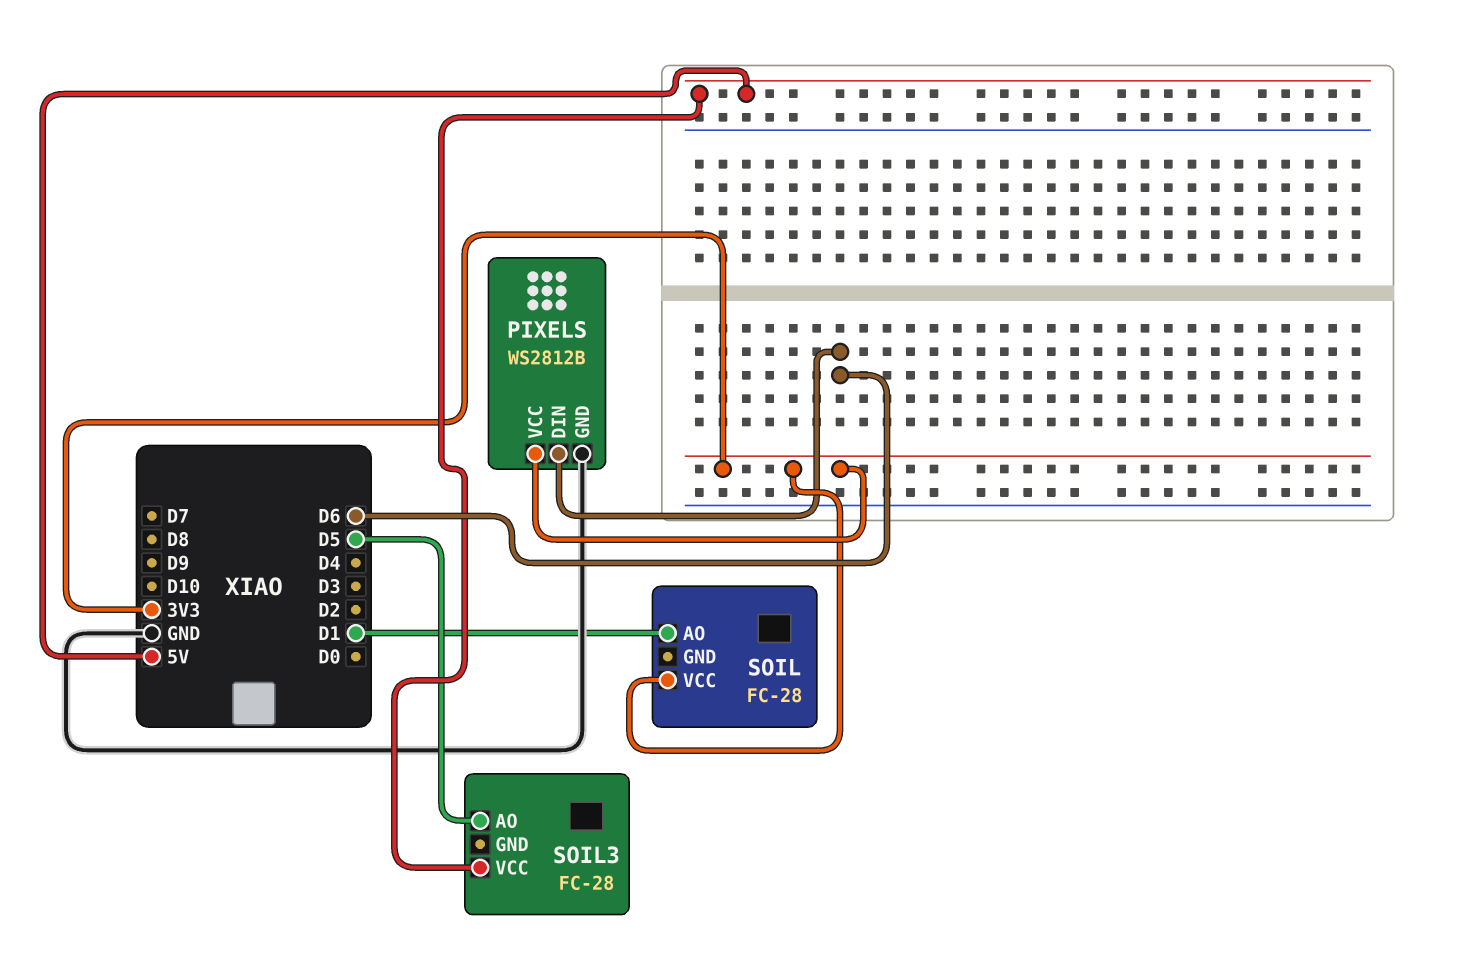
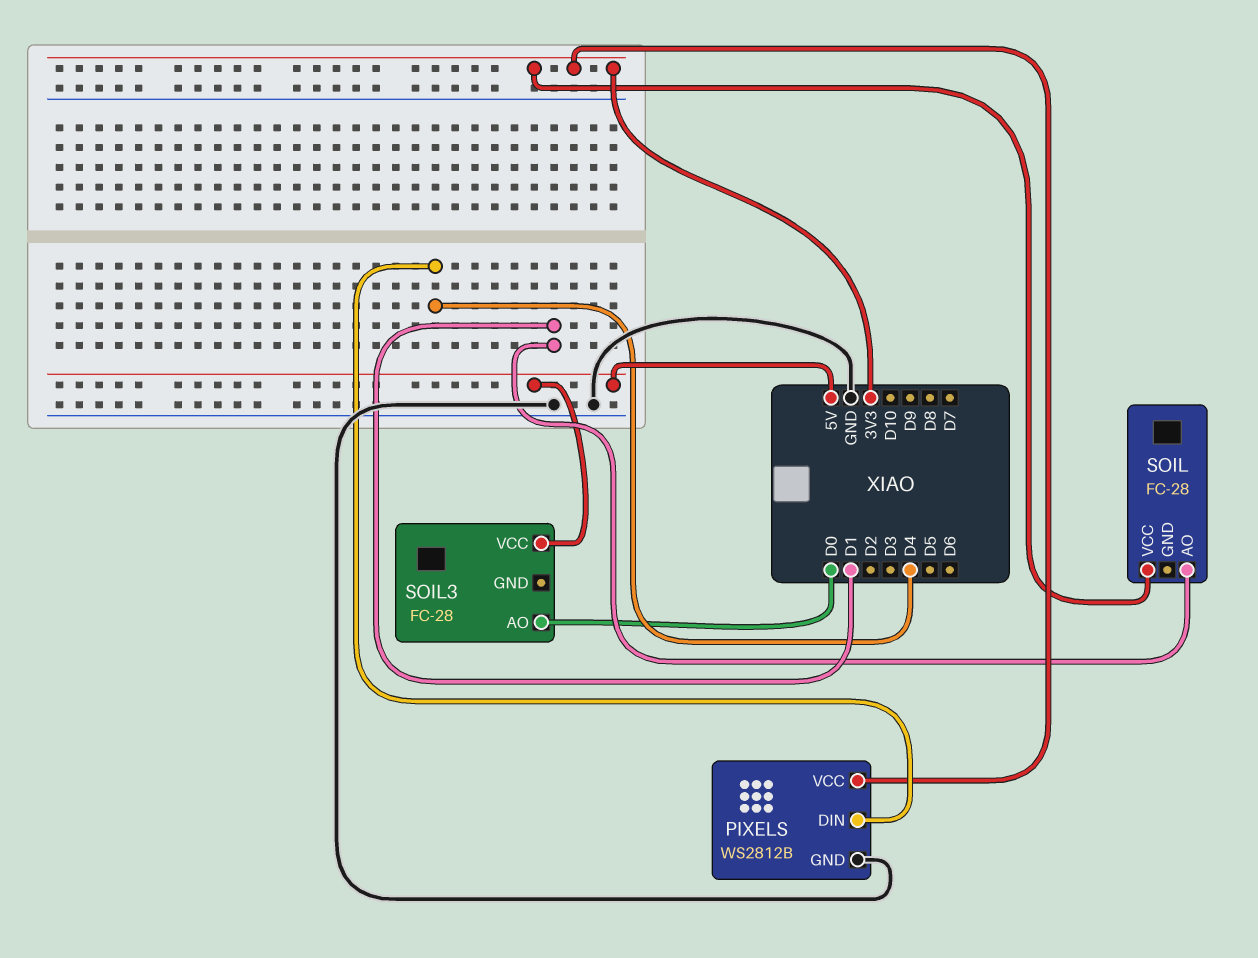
PIXELS pin DIN: D6 -> D4
SOIL3 pin AO: D5 -> D0

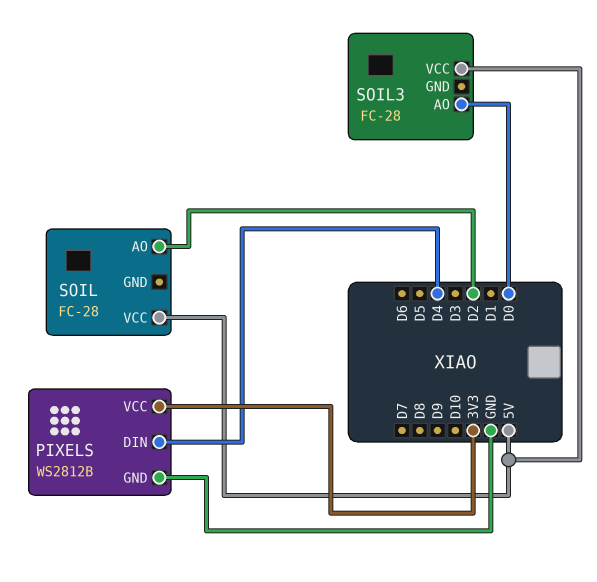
SOIL pin AO: D1 -> D2
SOIL pin VCC: 3V3 -> 5V

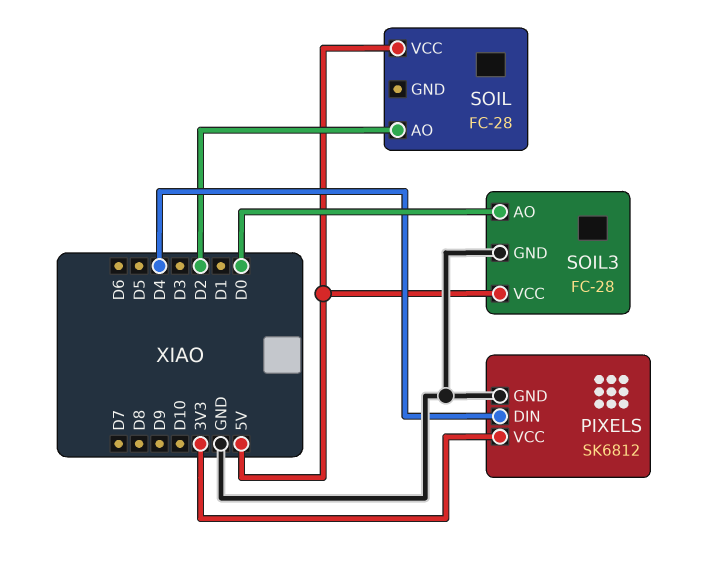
PIXELS: WS2812B -> SK6812
SOIL3 pin GND: none -> GND

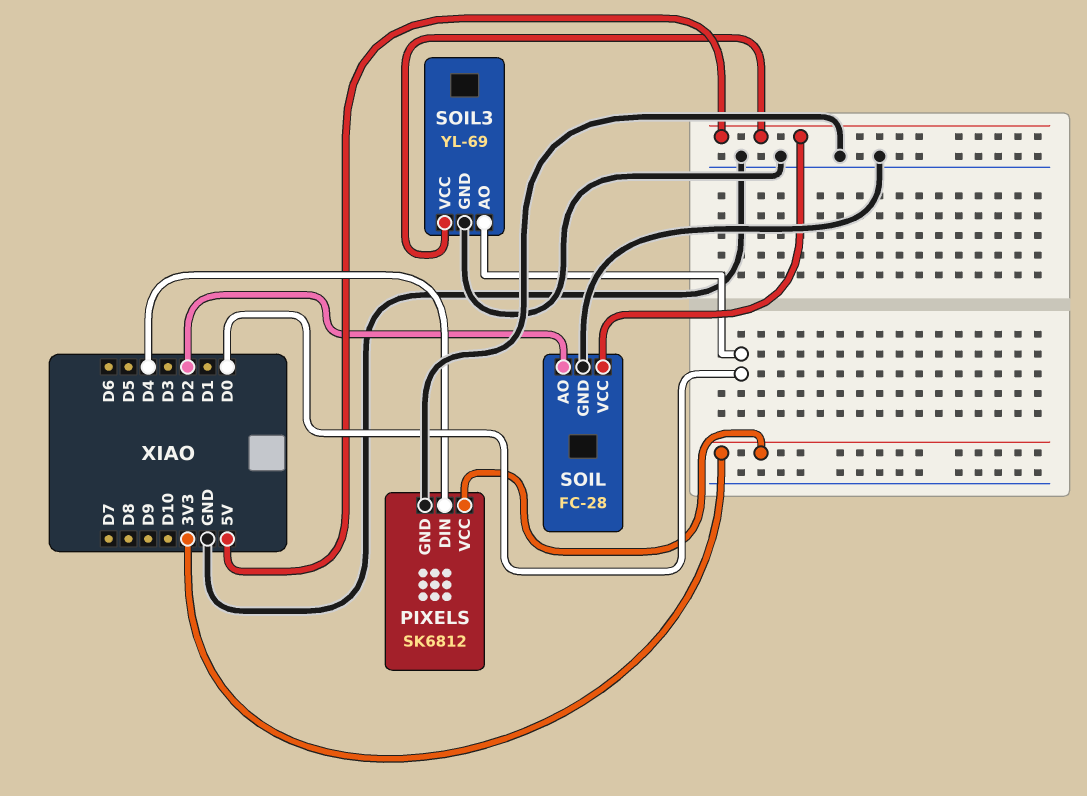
SOIL pin GND: none -> GND
SOIL3: FC-28 -> YL-69

